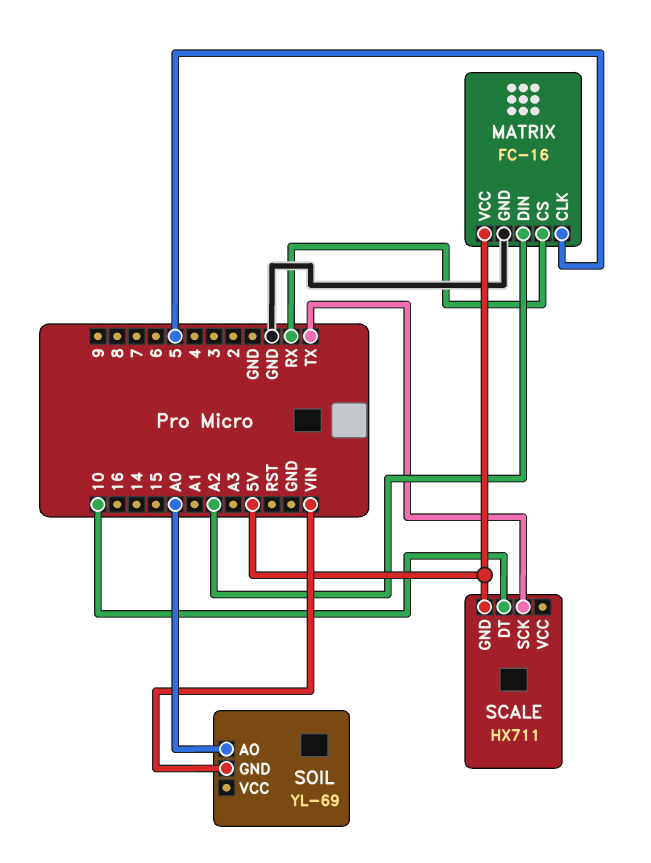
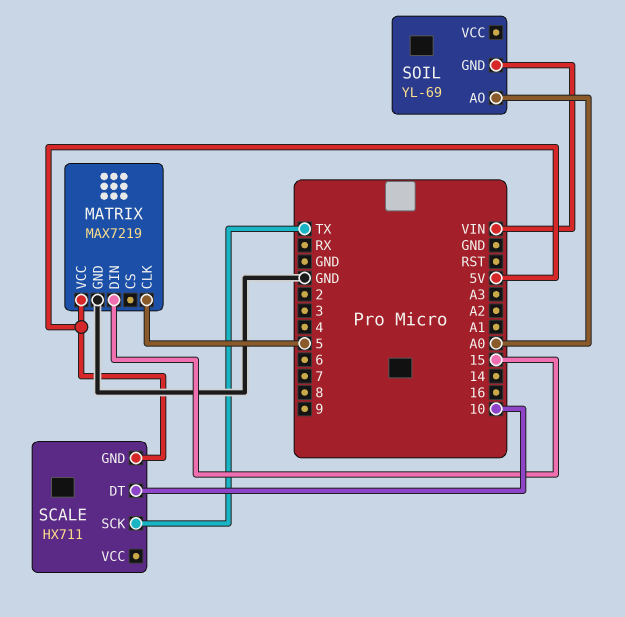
MATRIX: FC-16 -> MAX7219
MATRIX pin CS: RX -> none
MATRIX pin DIN: A2 -> 15

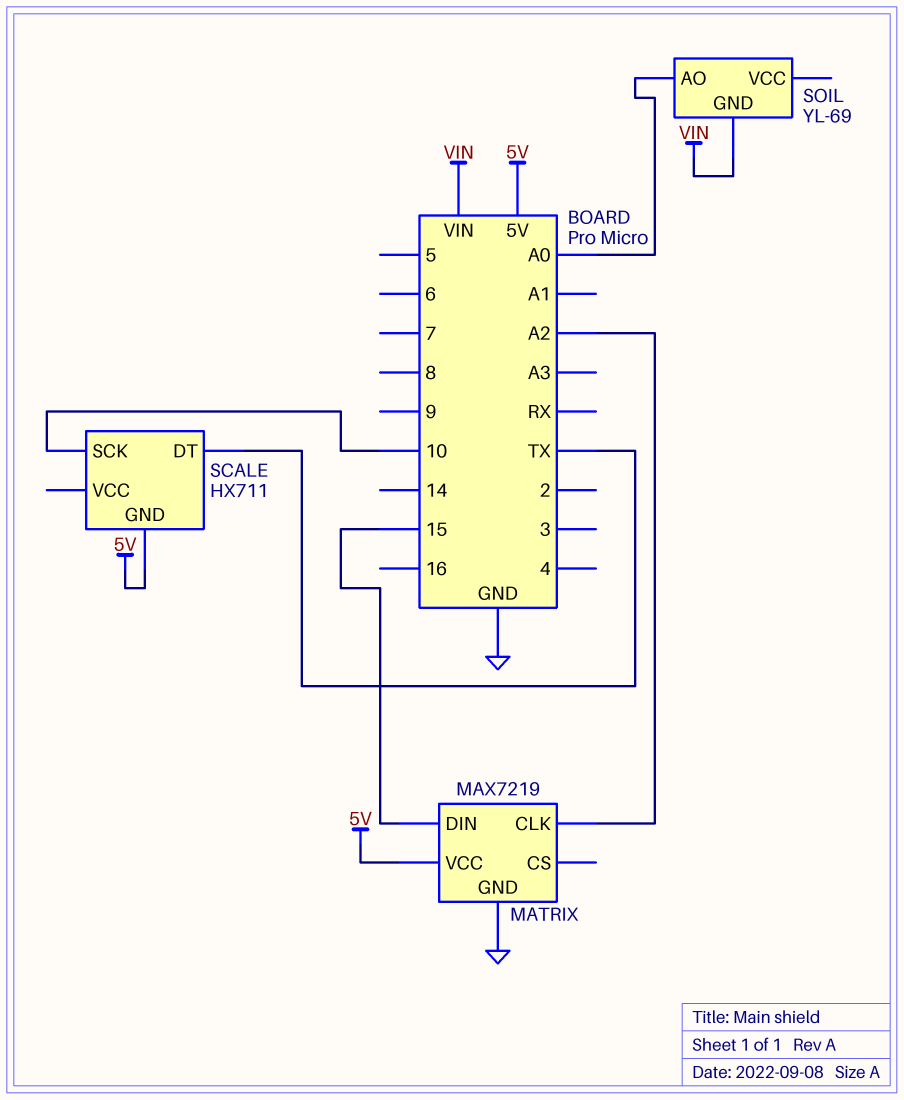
MATRIX pin CLK: 5 -> A2
SCALE pin DT: 10 -> TX
SCALE pin SCK: TX -> 10

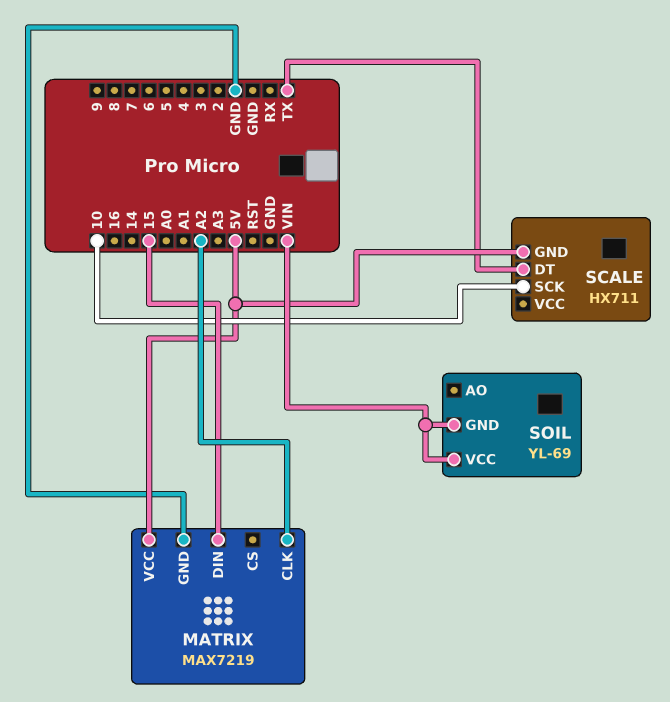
SOIL pin AO: A0 -> none
SOIL pin VCC: none -> VIN

